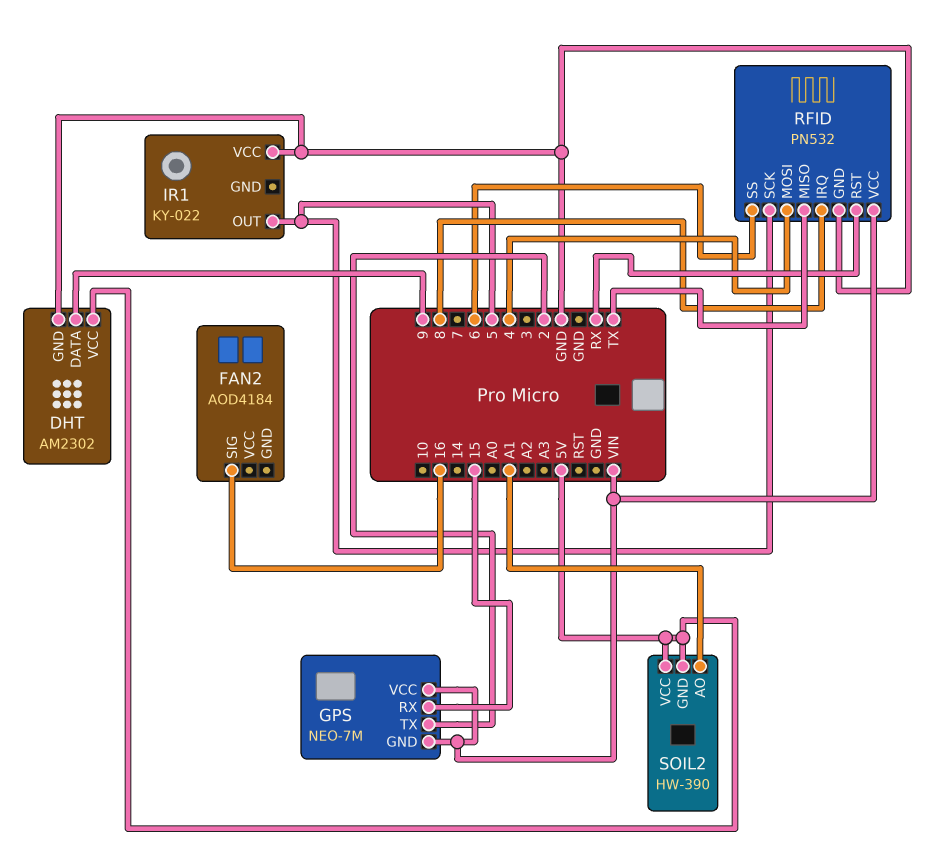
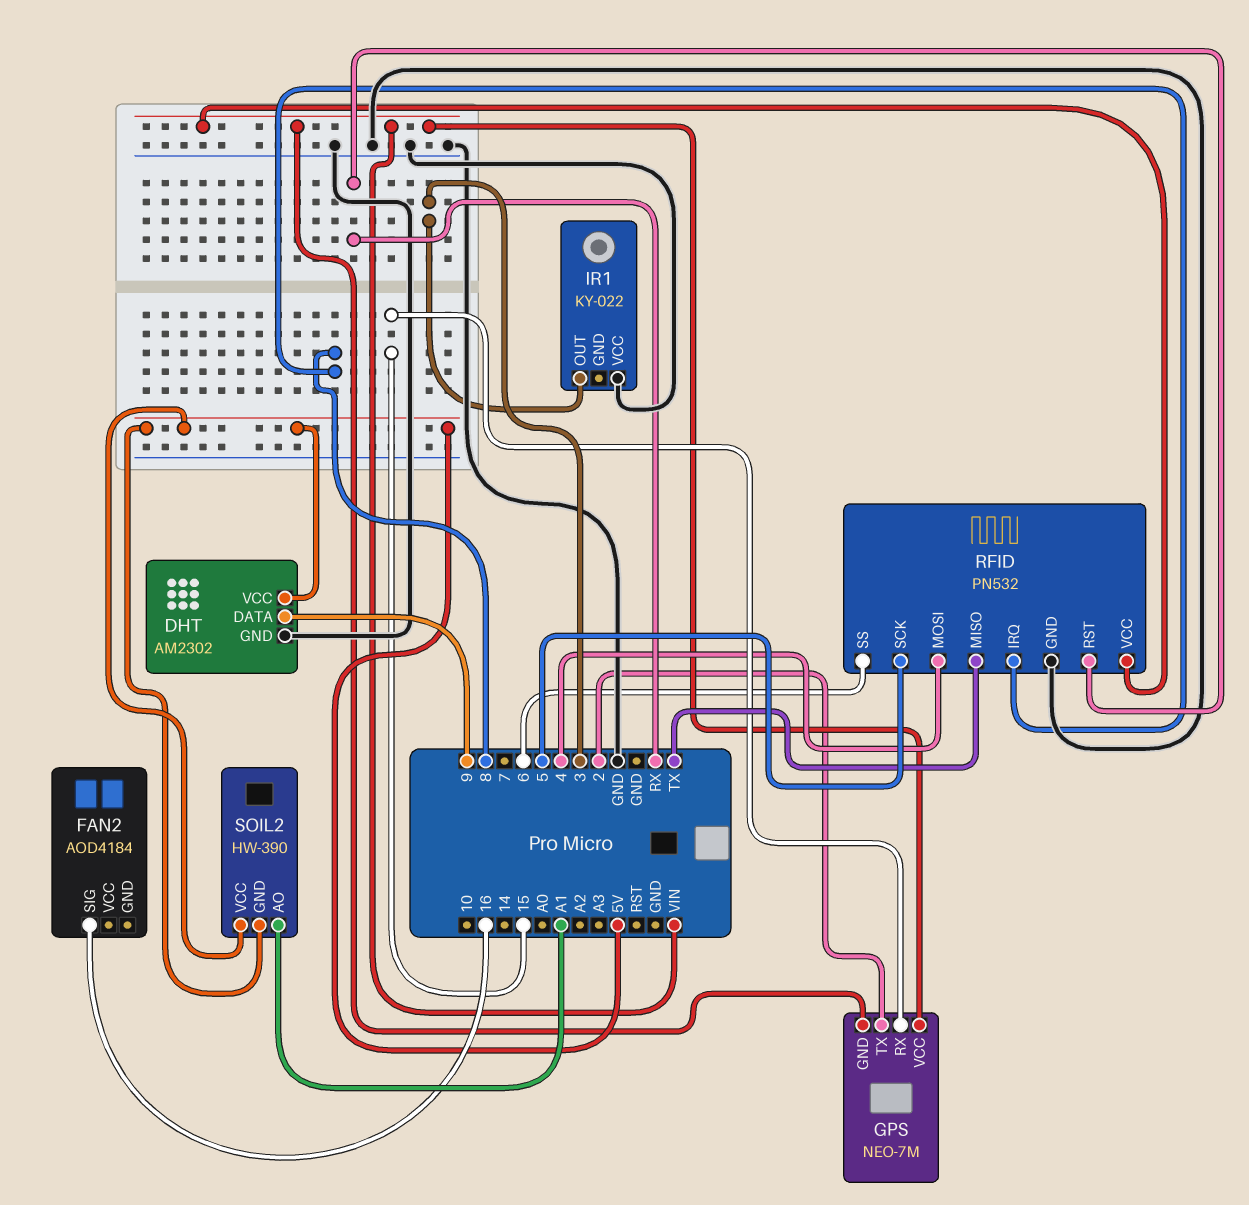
IR1 pin OUT: 5 -> 3

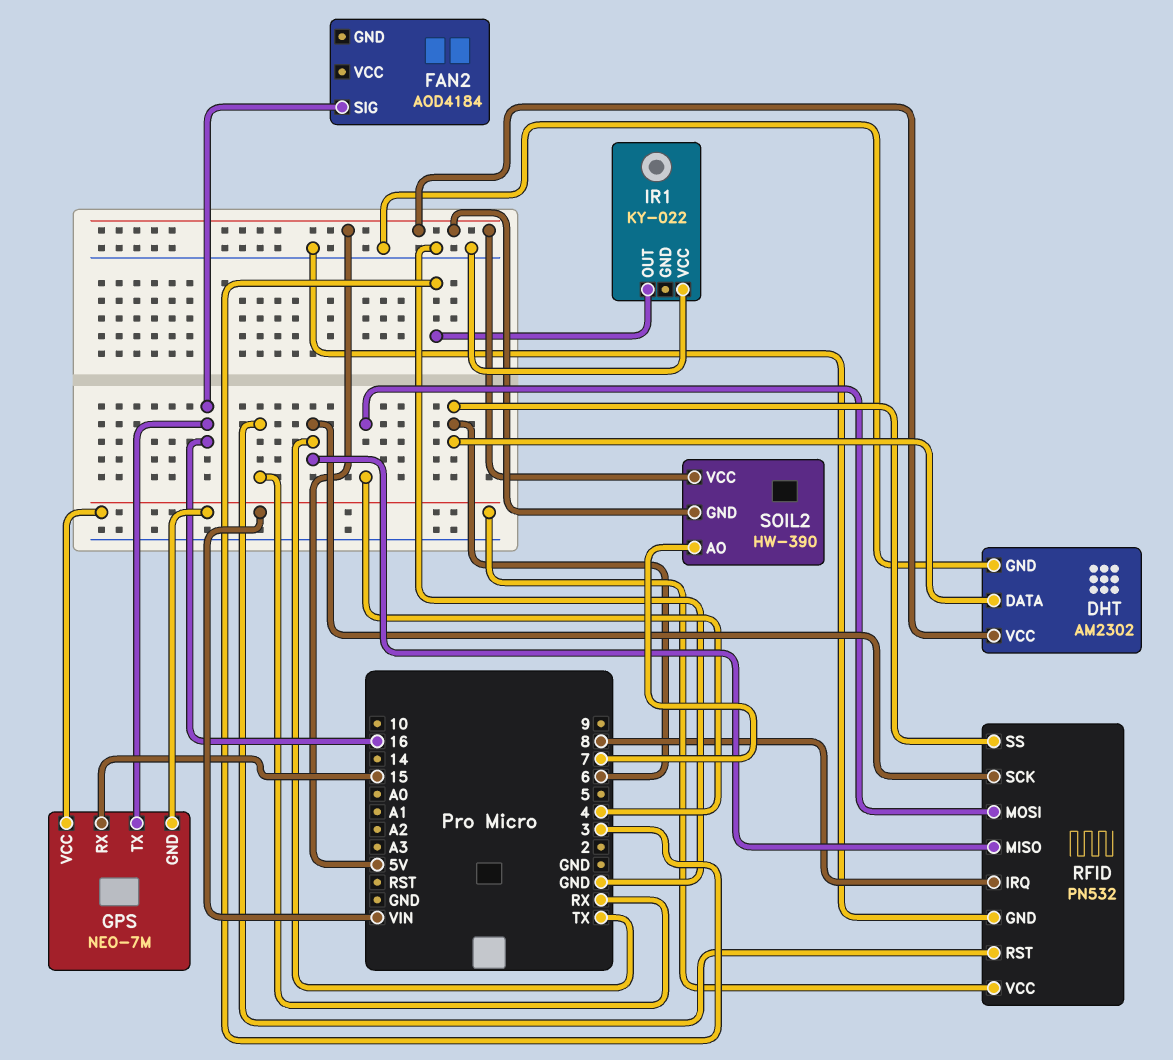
DHT pin DATA: 9 -> 6
GPS pin TX: 2 -> 16
RFID pin SCK: 5 -> TX
SOIL2 pin AO: A1 -> 7

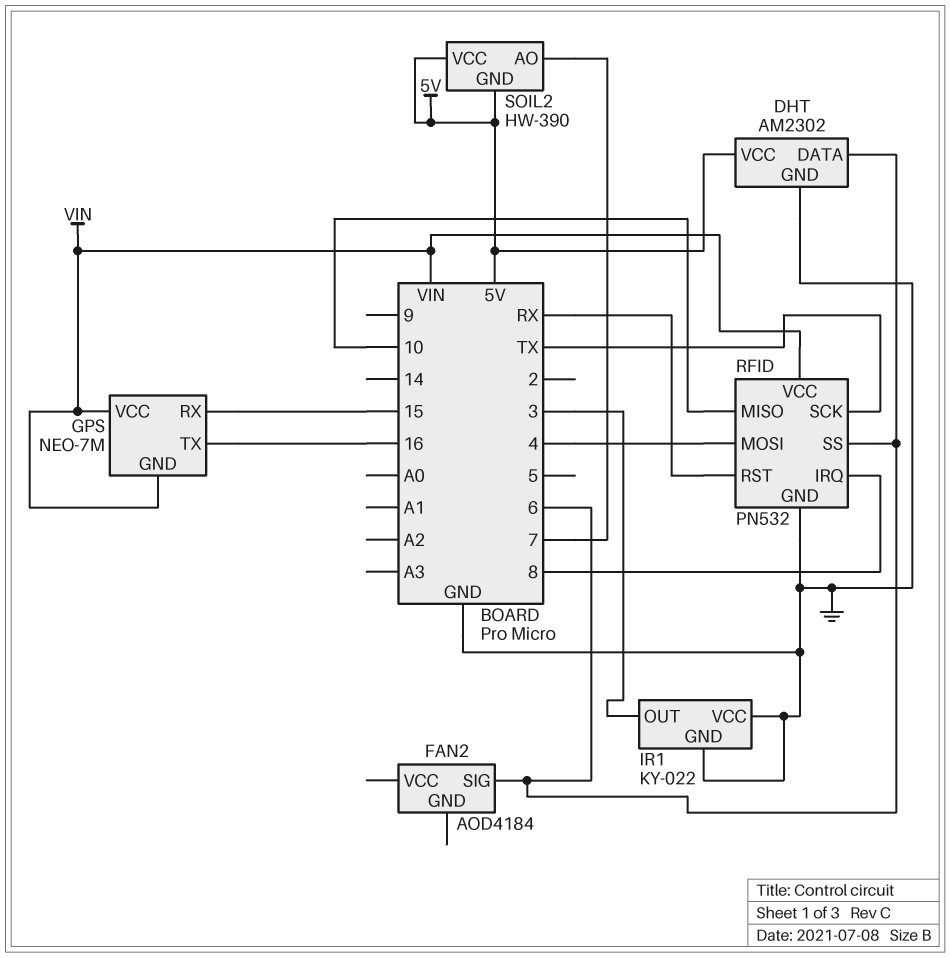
FAN2 pin SIG: 16 -> 6
IR1 pin GND: none -> GND
RFID pin MISO: TX -> 10

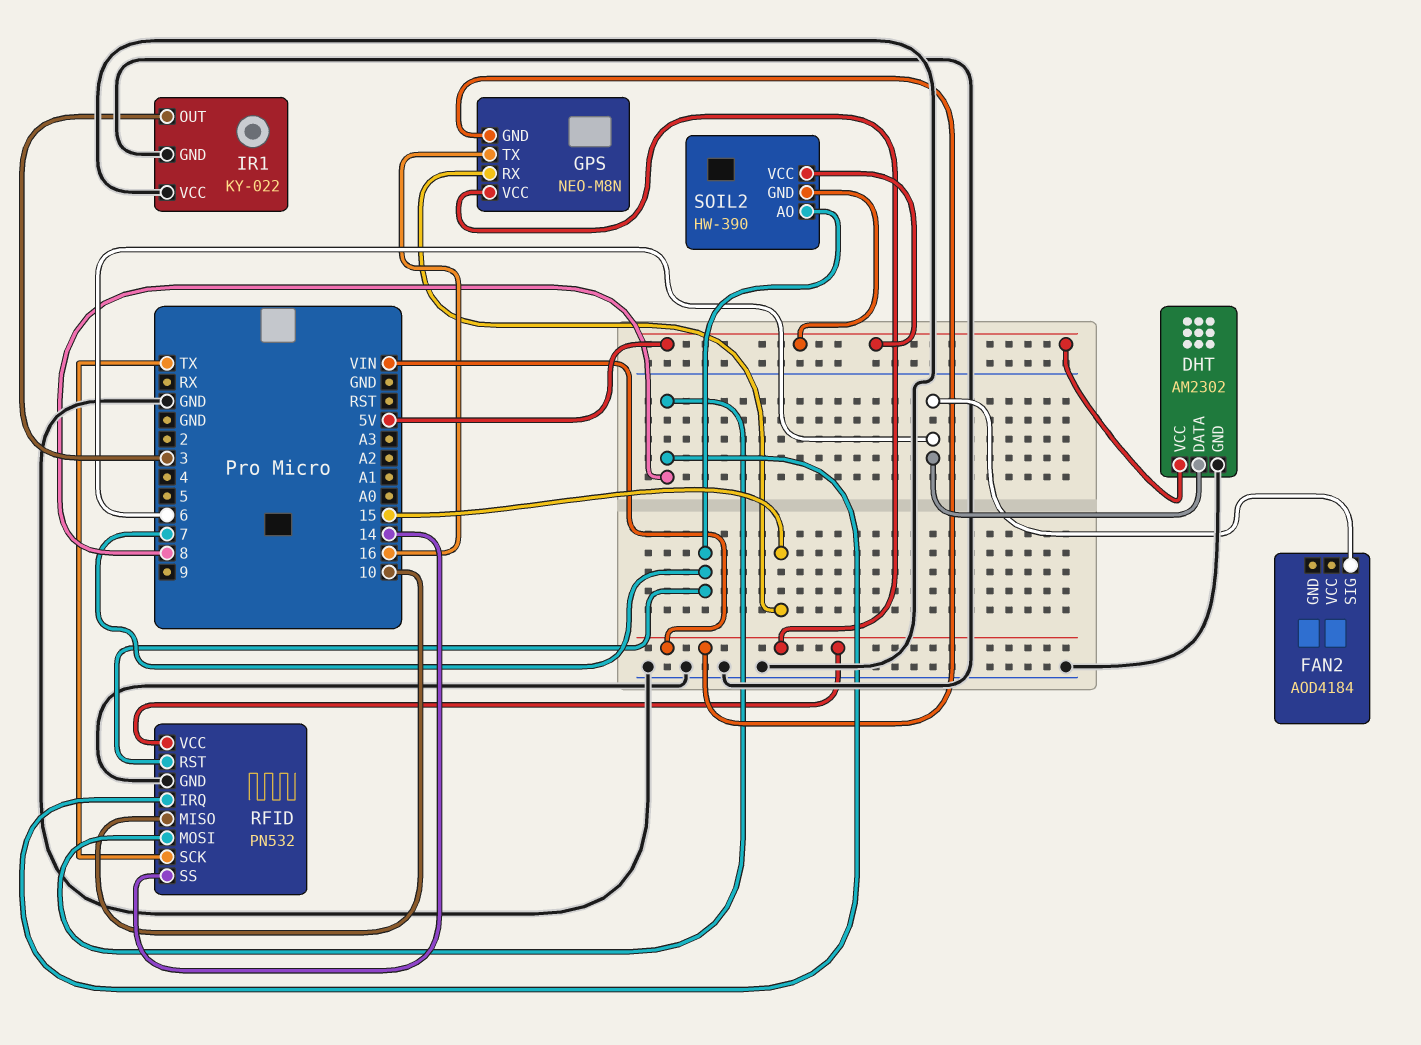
GPS: NEO-7M -> NEO-M8N
RFID pin MOSI: 4 -> 8
RFID pin RST: RX -> 7
RFID pin SS: 6 -> 14

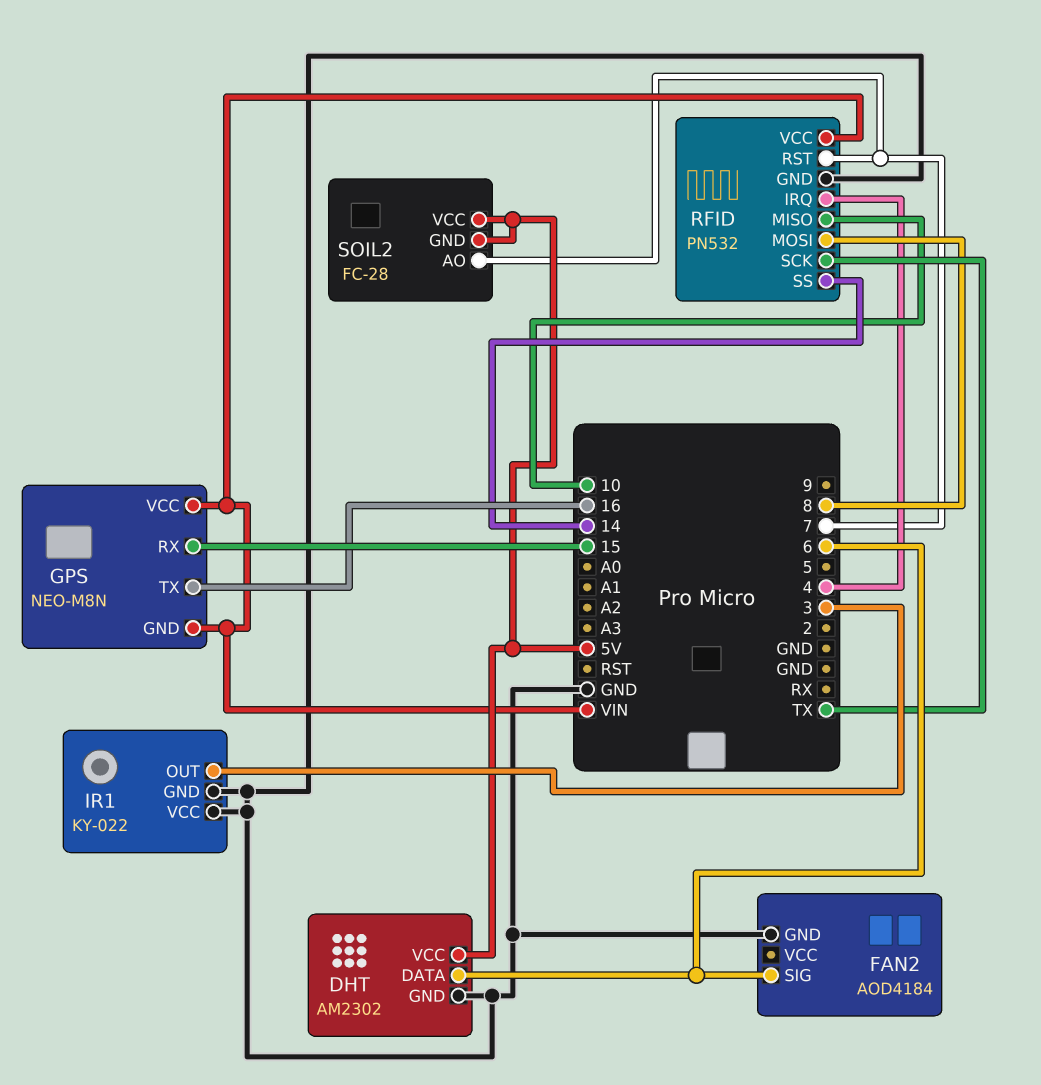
FAN2 pin GND: none -> GND
RFID pin IRQ: 8 -> 4
SOIL2: HW-390 -> FC-28

